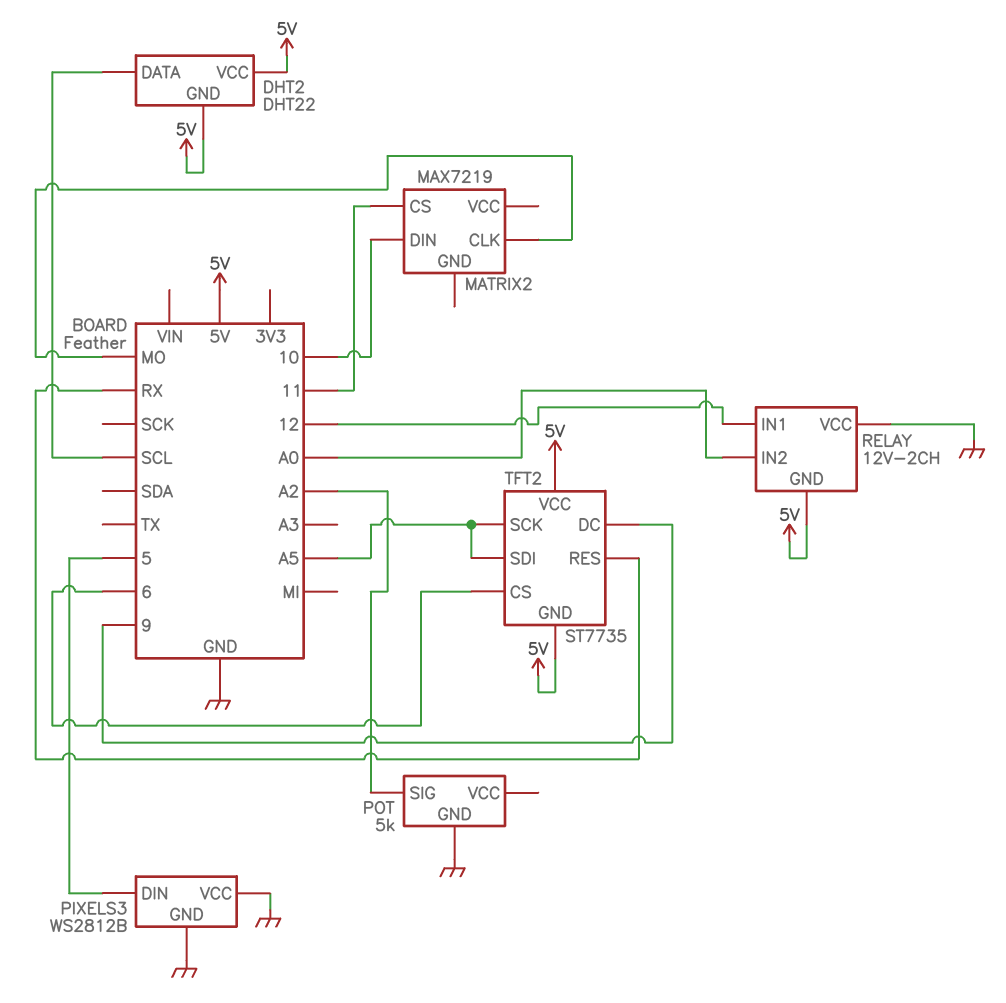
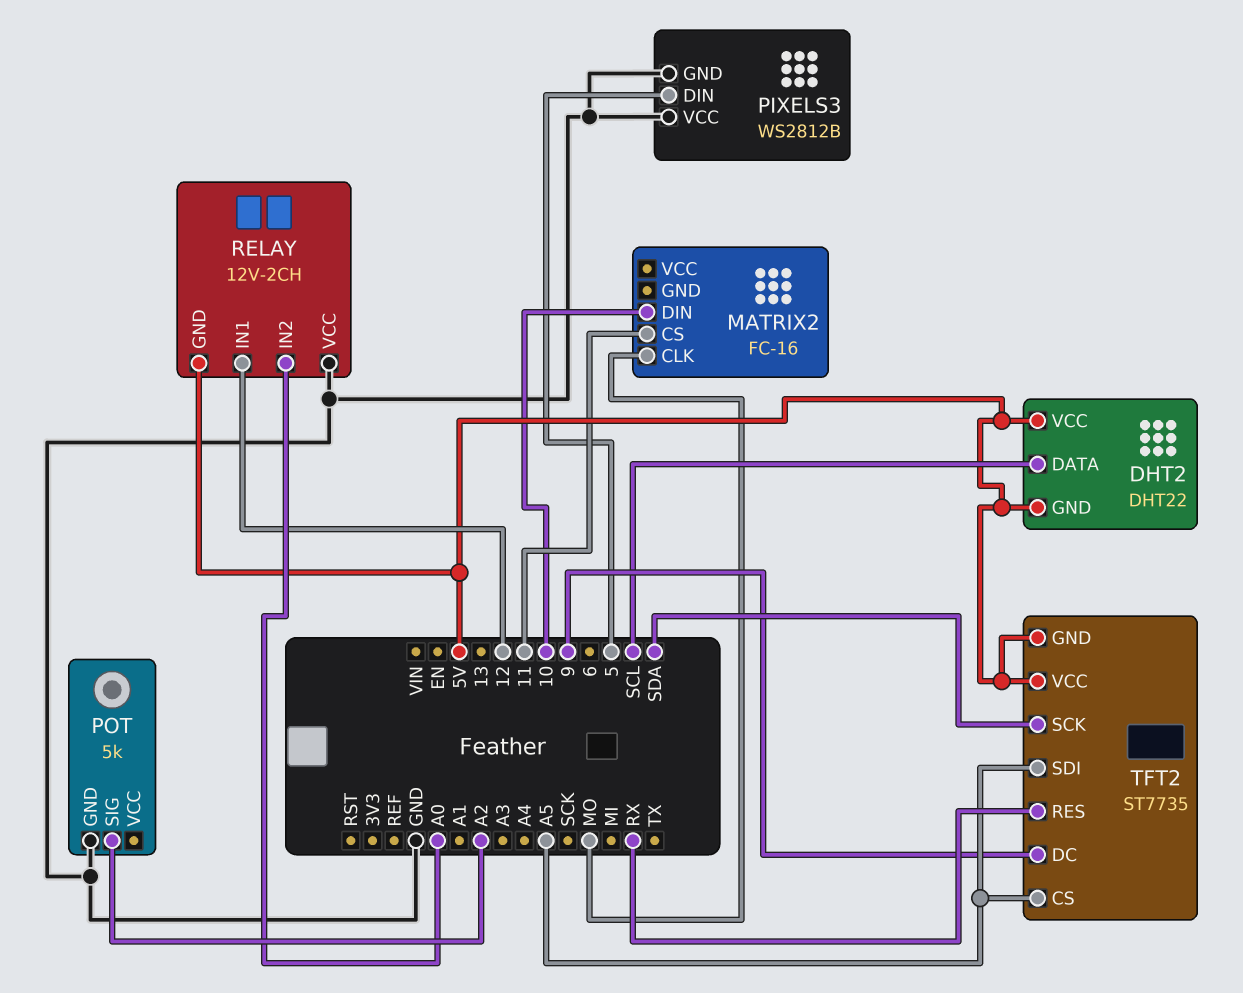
MATRIX2: MAX7219 -> FC-16
TFT2 pin CS: 6 -> A5
TFT2 pin SCK: A5 -> SDA

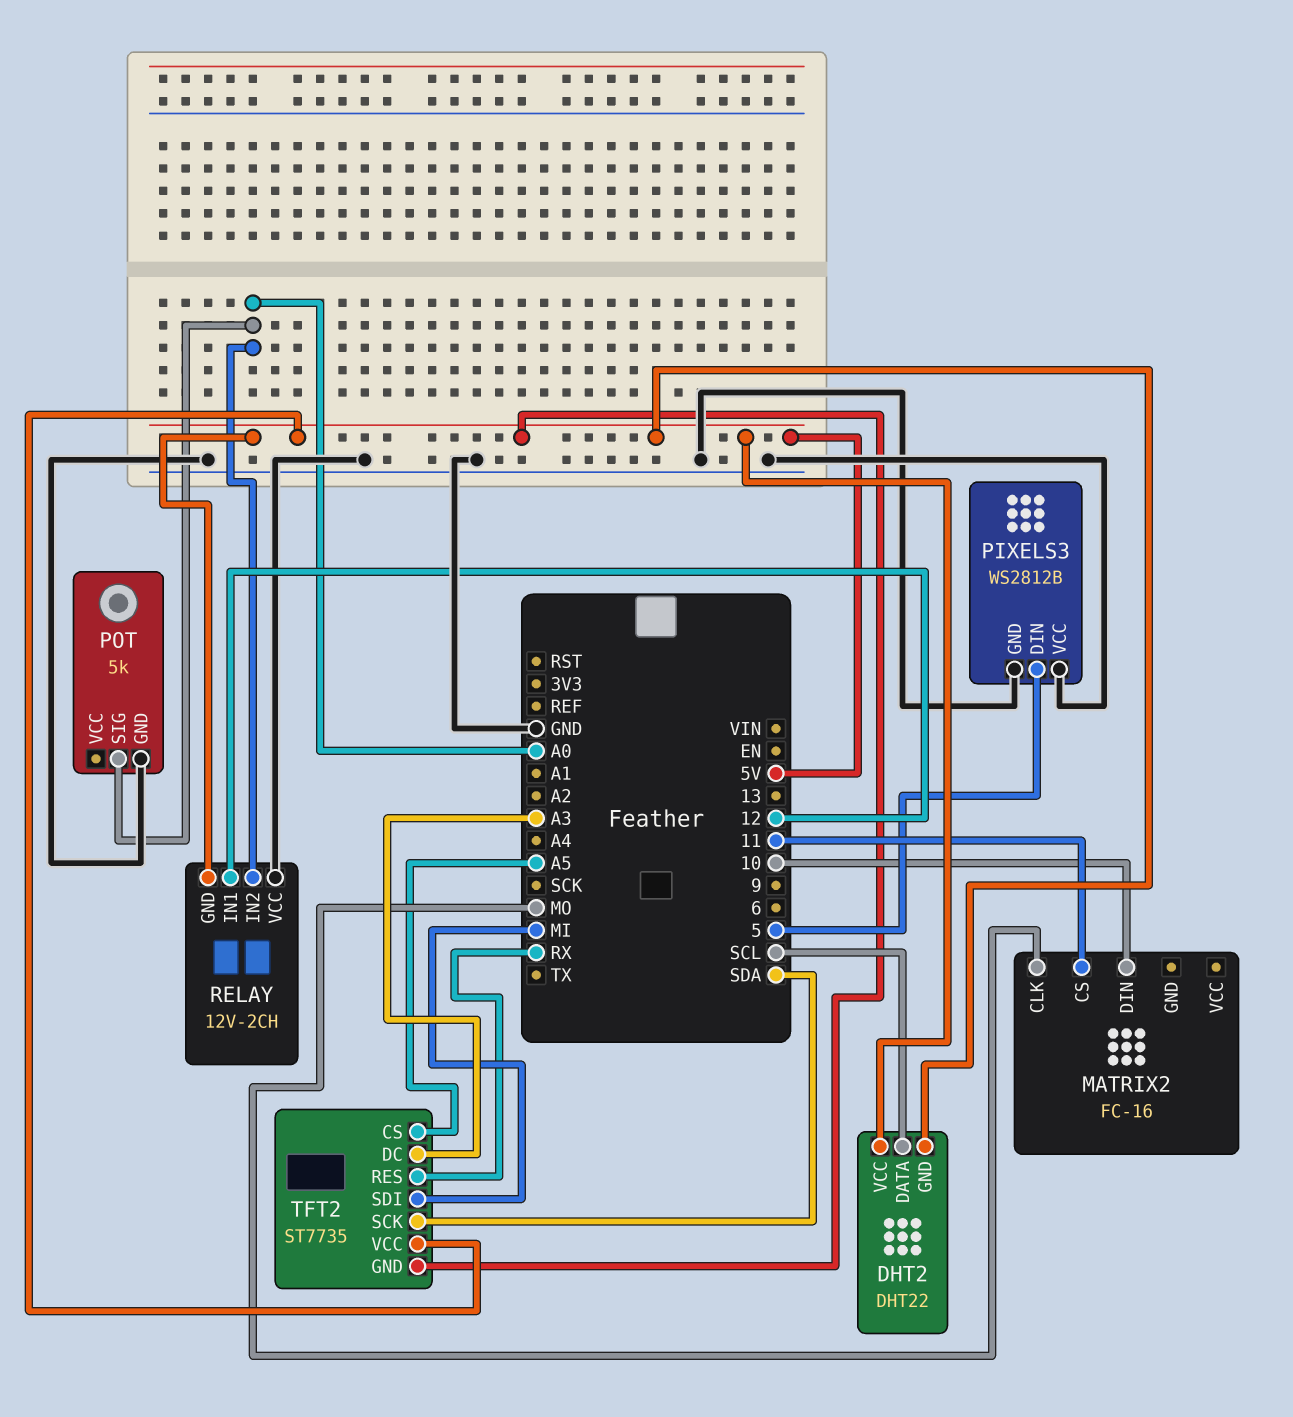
POT pin SIG: A2 -> A0
TFT2 pin DC: 9 -> A3
TFT2 pin SDI: A5 -> MI

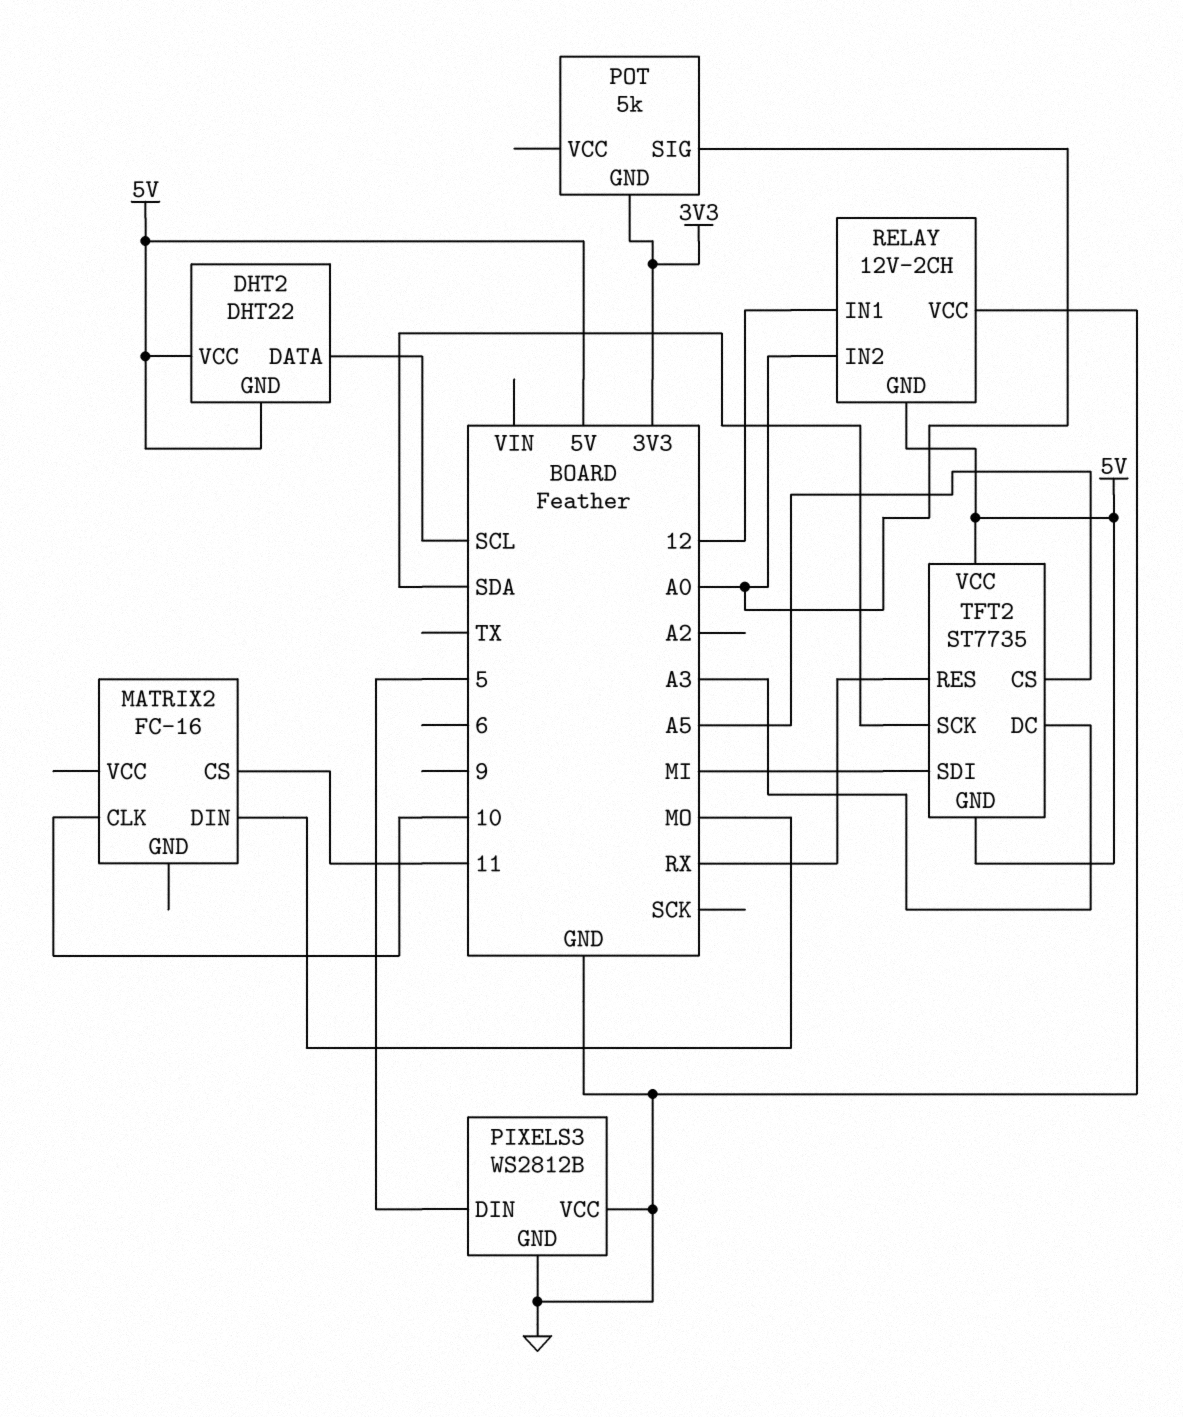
MATRIX2 pin CLK: MO -> 10
MATRIX2 pin DIN: 10 -> MO
POT pin GND: GND -> 3V3

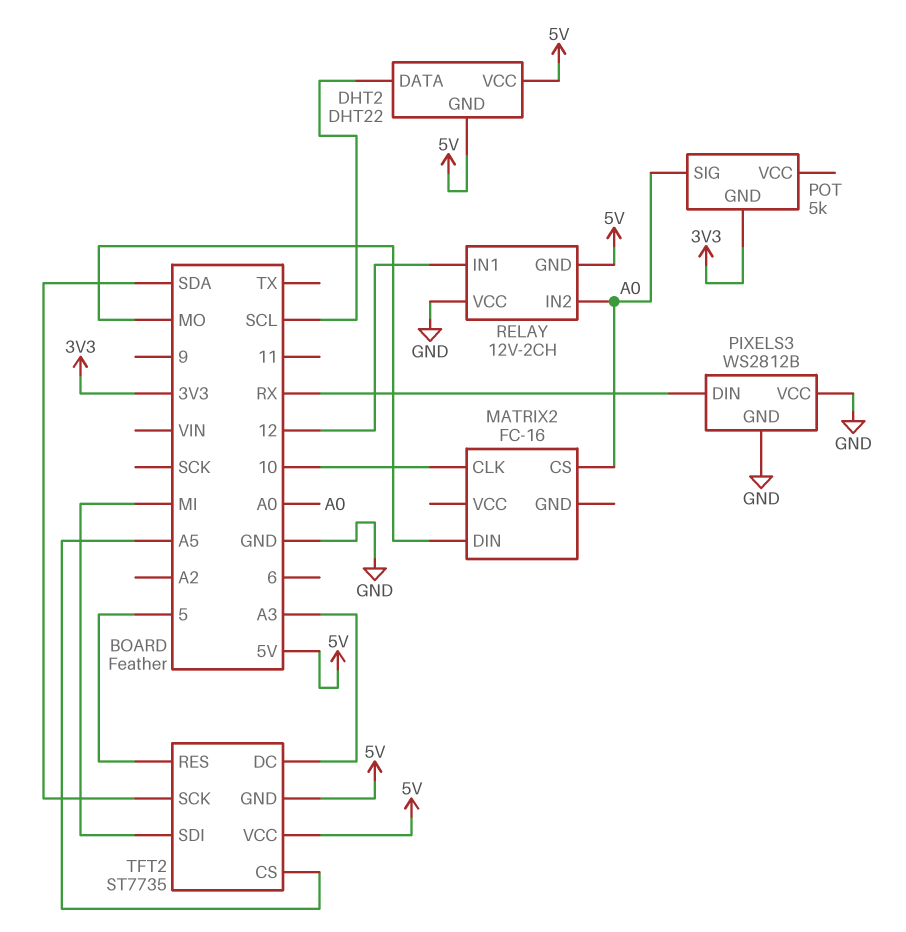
MATRIX2 pin CS: 11 -> A0
PIXELS3 pin DIN: 5 -> RX
TFT2 pin RES: RX -> 5

